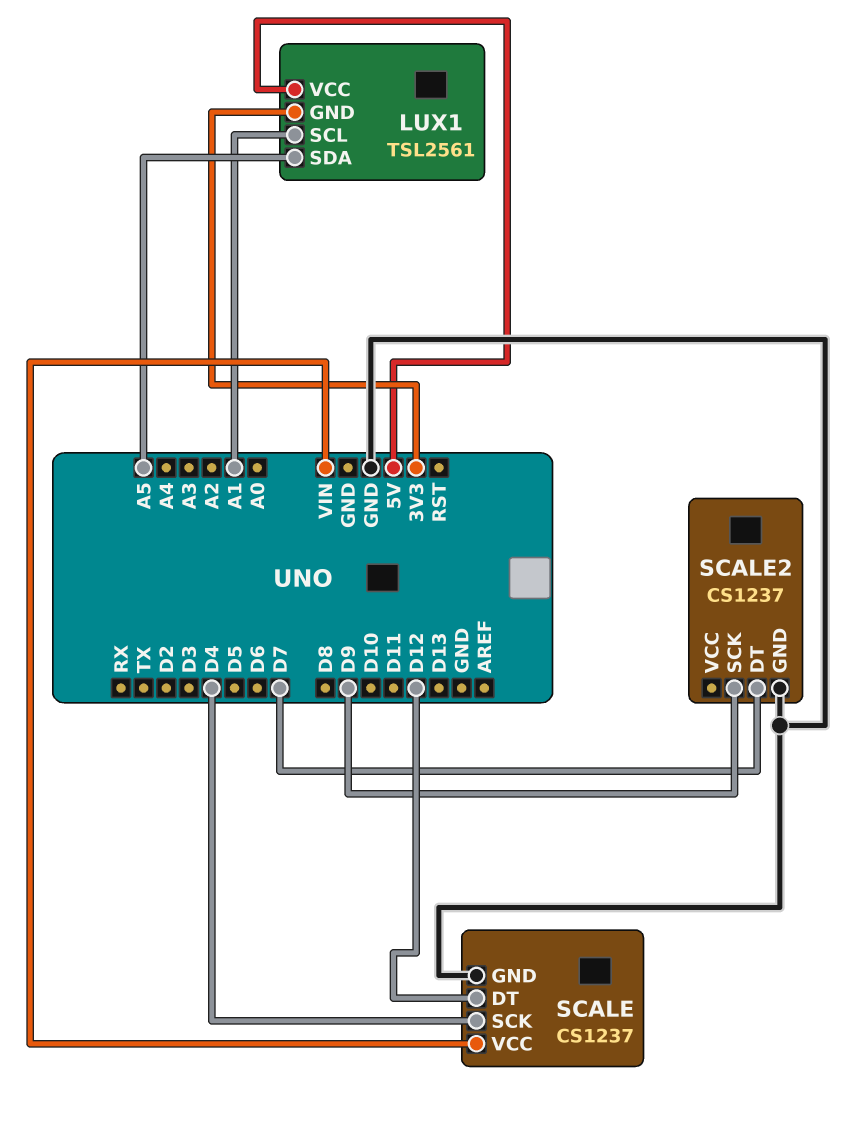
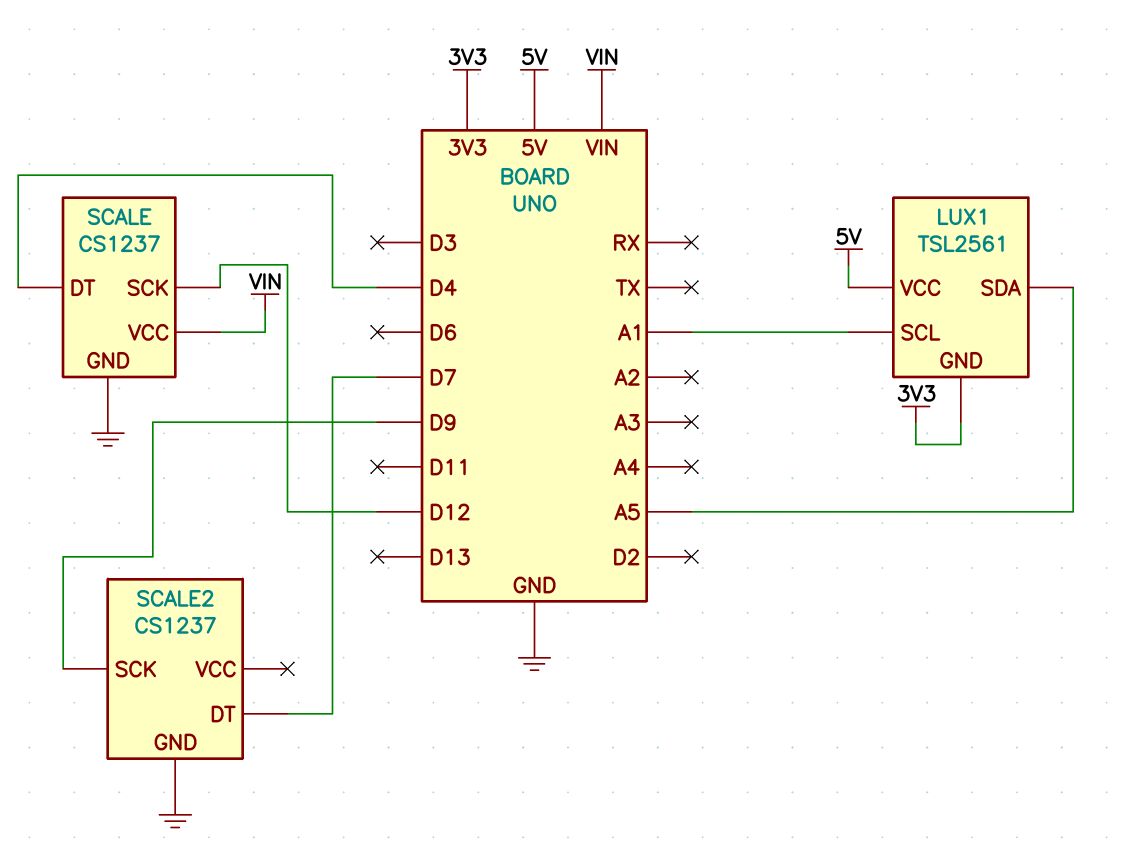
SCALE pin DT: D12 -> D4
SCALE pin SCK: D4 -> D12

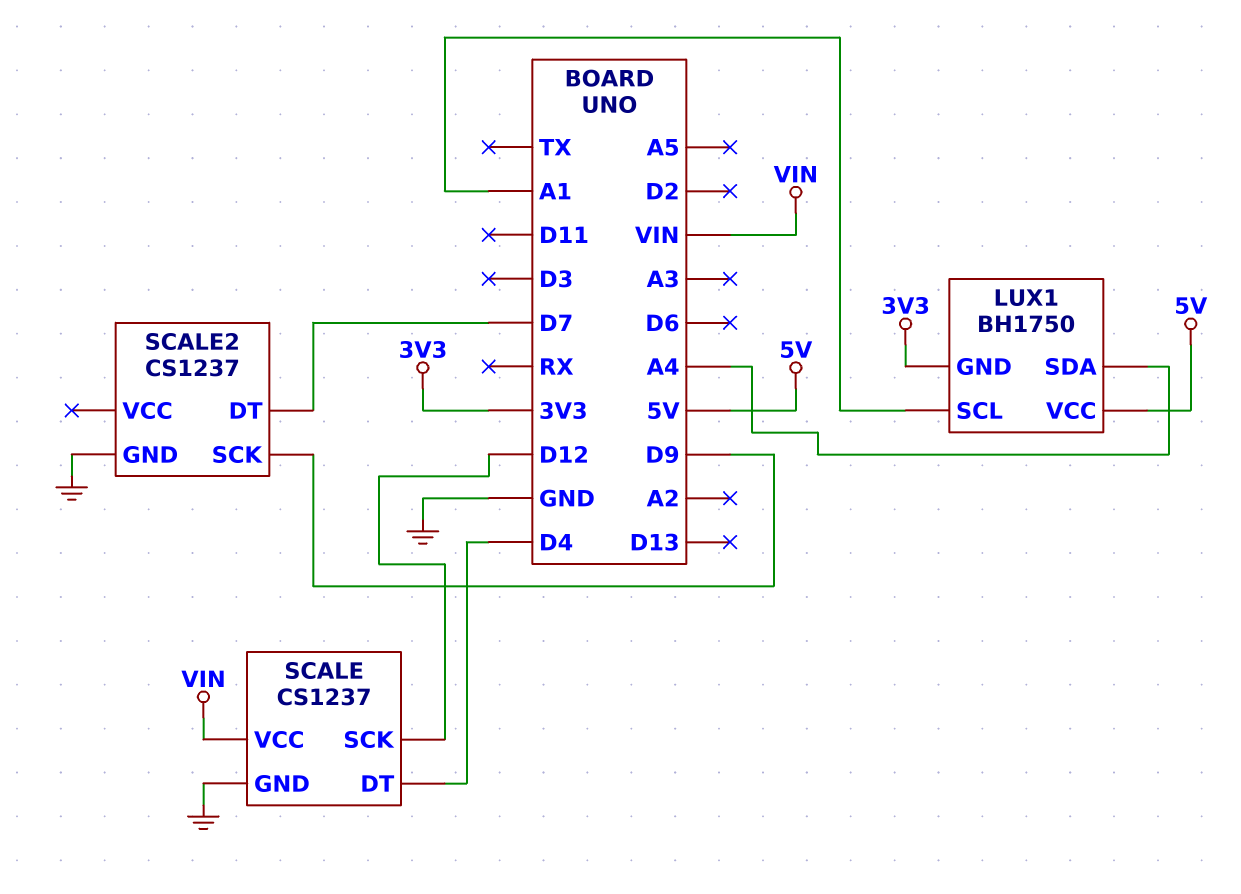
LUX1: TSL2561 -> BH1750
LUX1 pin SDA: A5 -> A4

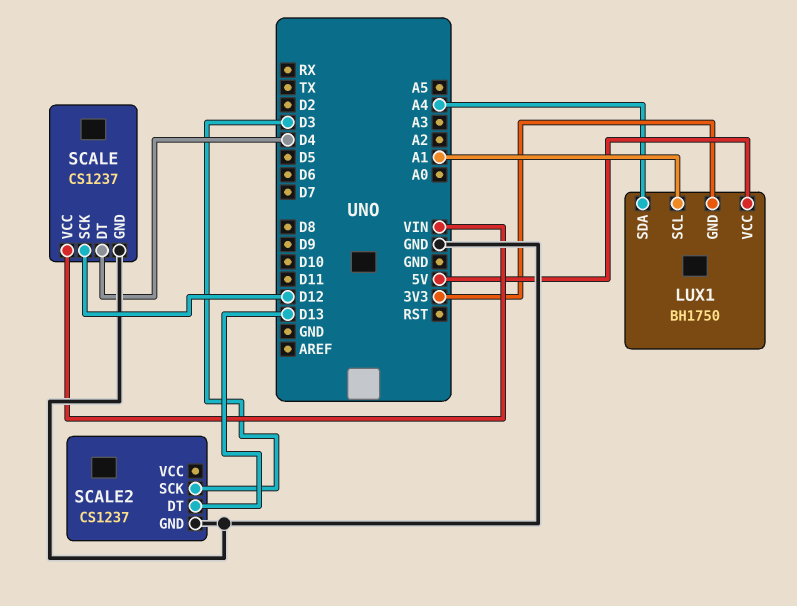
SCALE2 pin DT: D7 -> D13
SCALE2 pin SCK: D9 -> D3

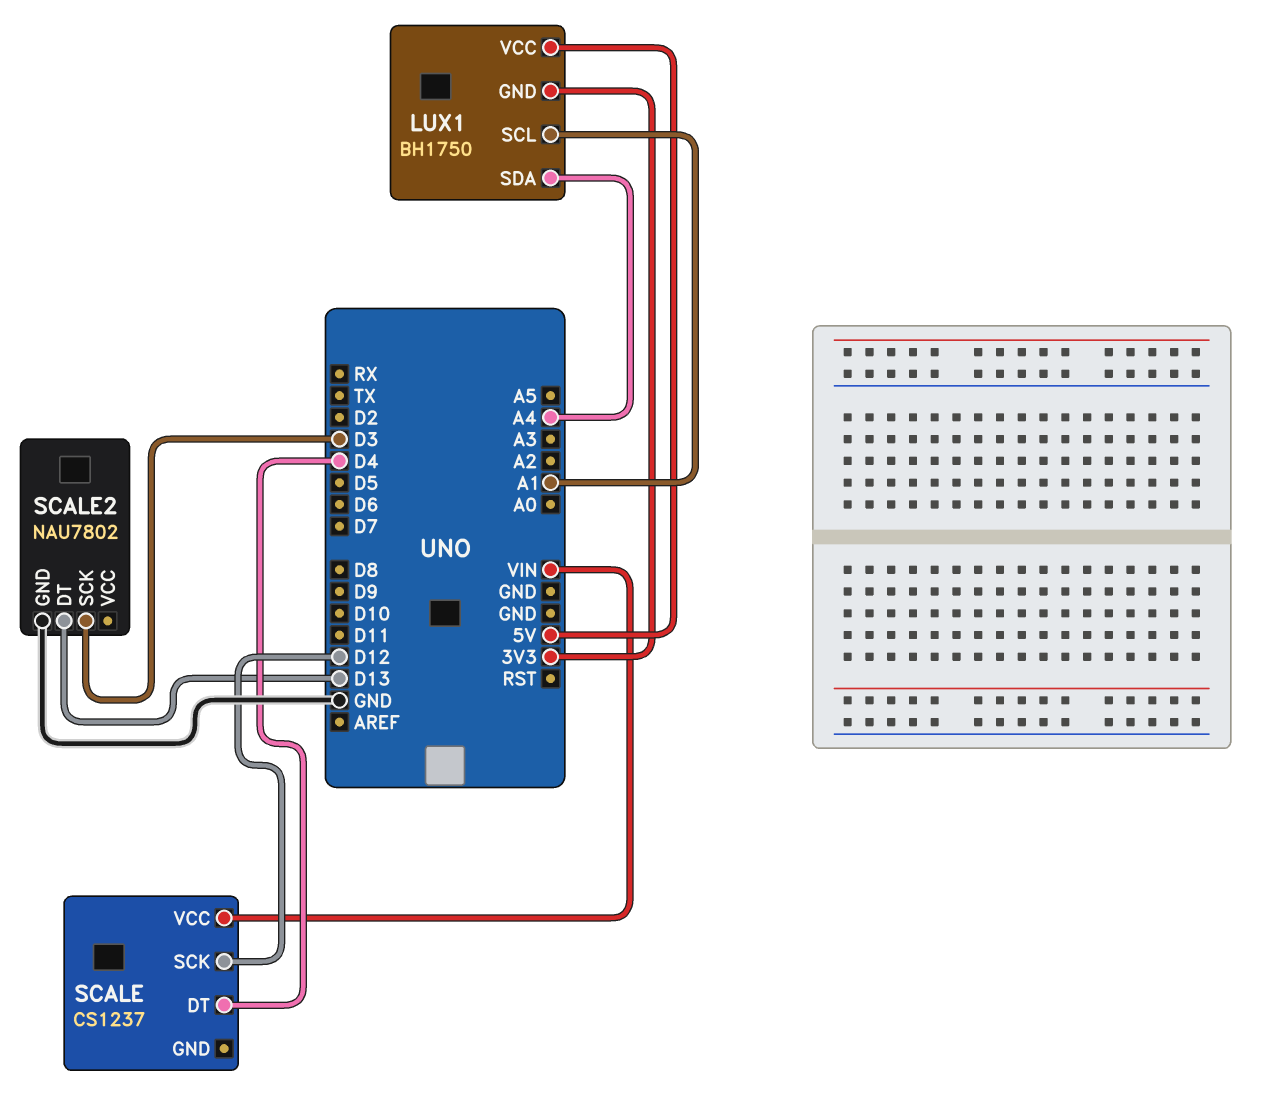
SCALE pin GND: GND -> none
SCALE2: CS1237 -> NAU7802

